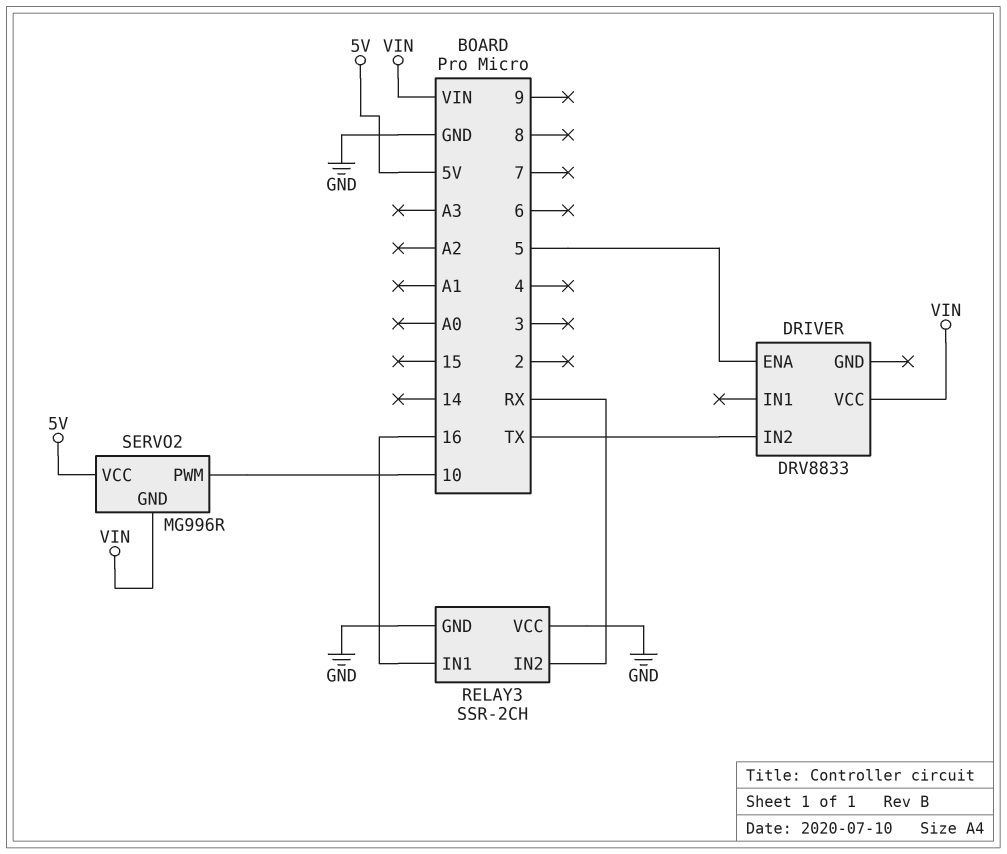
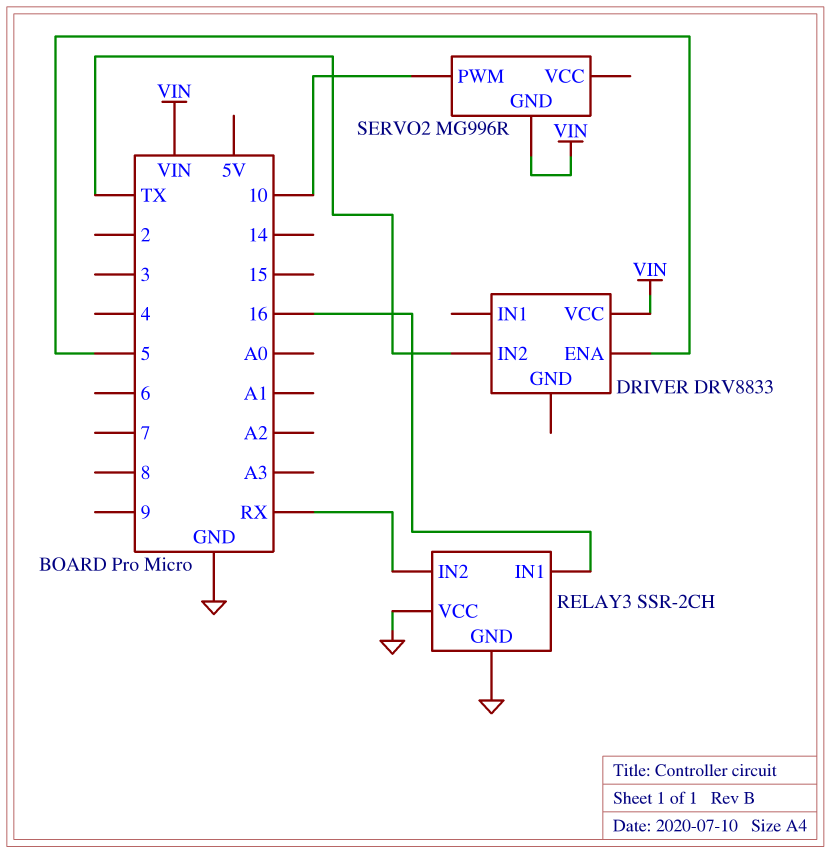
SERVO2 pin VCC: 5V -> none

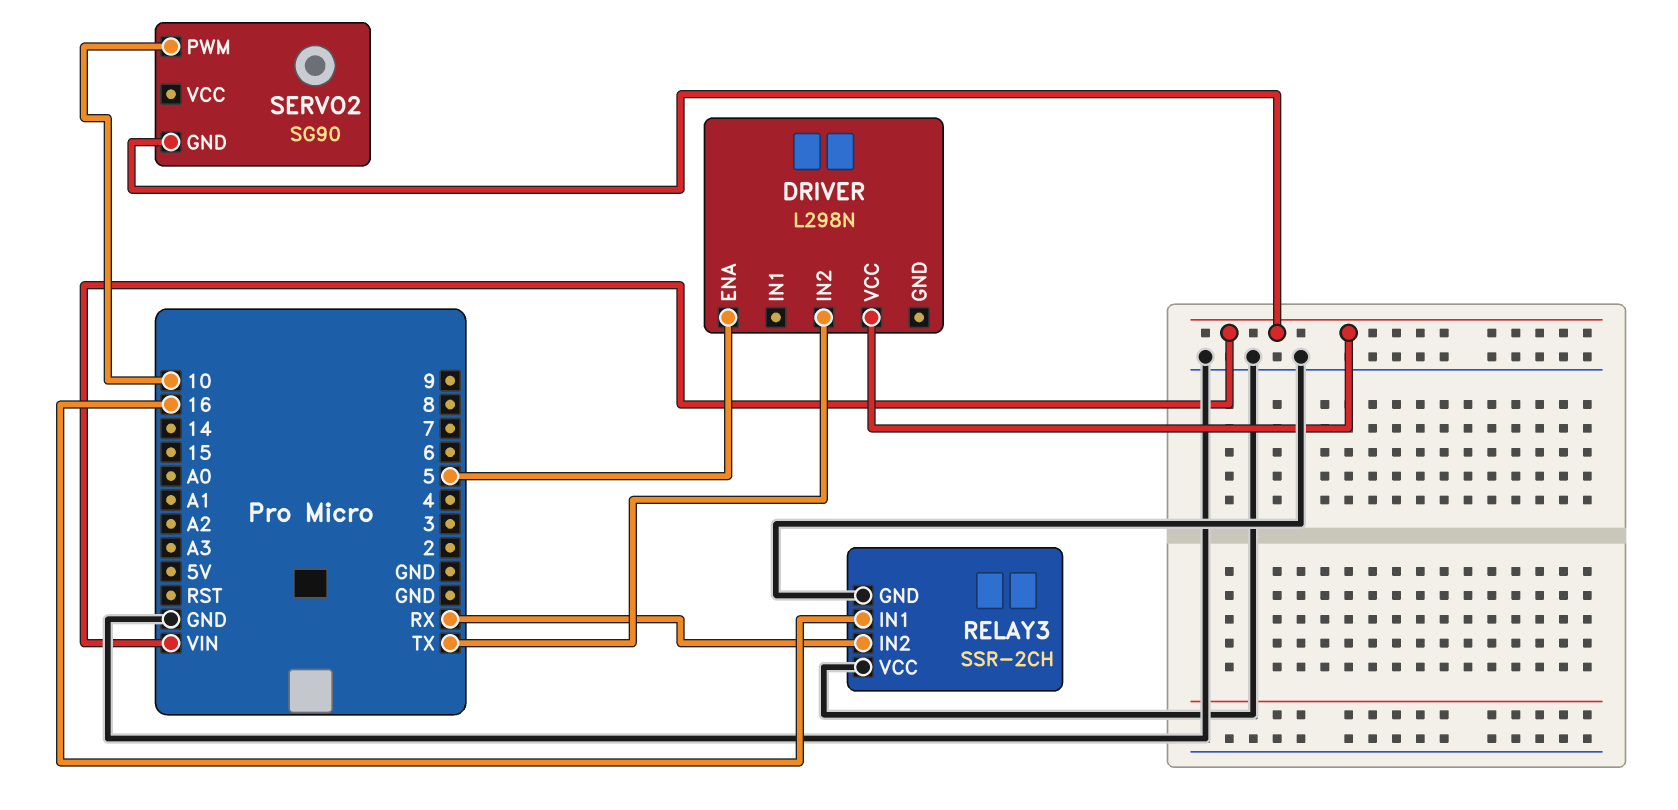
DRIVER: DRV8833 -> L298N
SERVO2: MG996R -> SG90

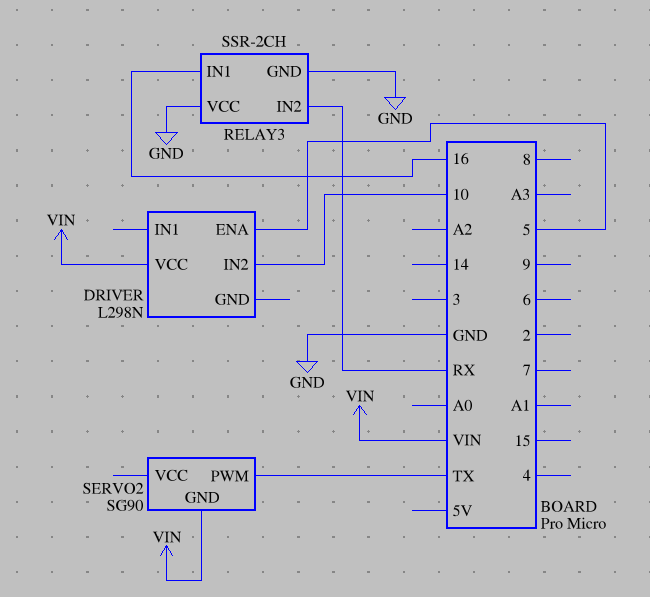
DRIVER pin IN2: TX -> 10
SERVO2 pin PWM: 10 -> TX

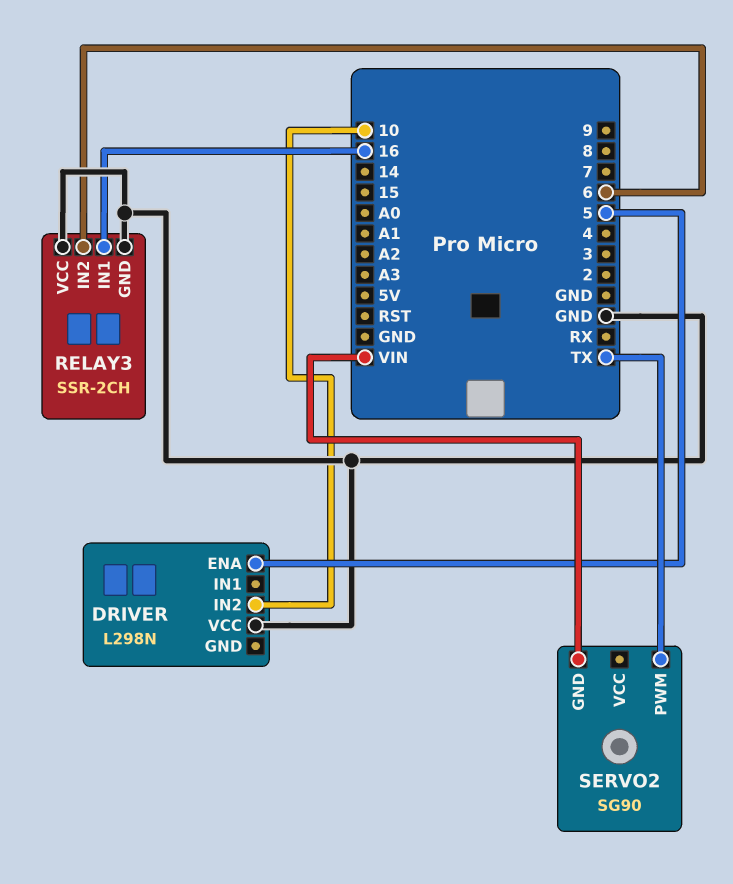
DRIVER pin VCC: VIN -> GND
RELAY3 pin IN2: RX -> 6

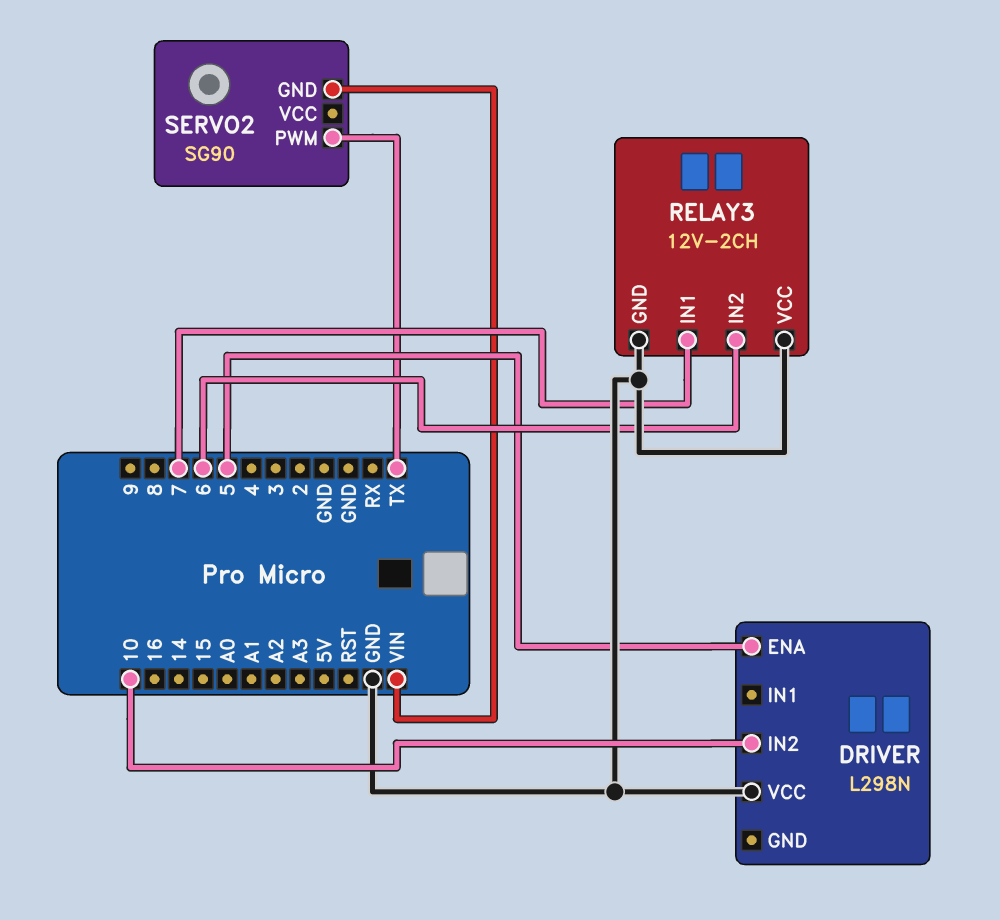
RELAY3: SSR-2CH -> 12V-2CH
RELAY3 pin IN1: 16 -> 7

